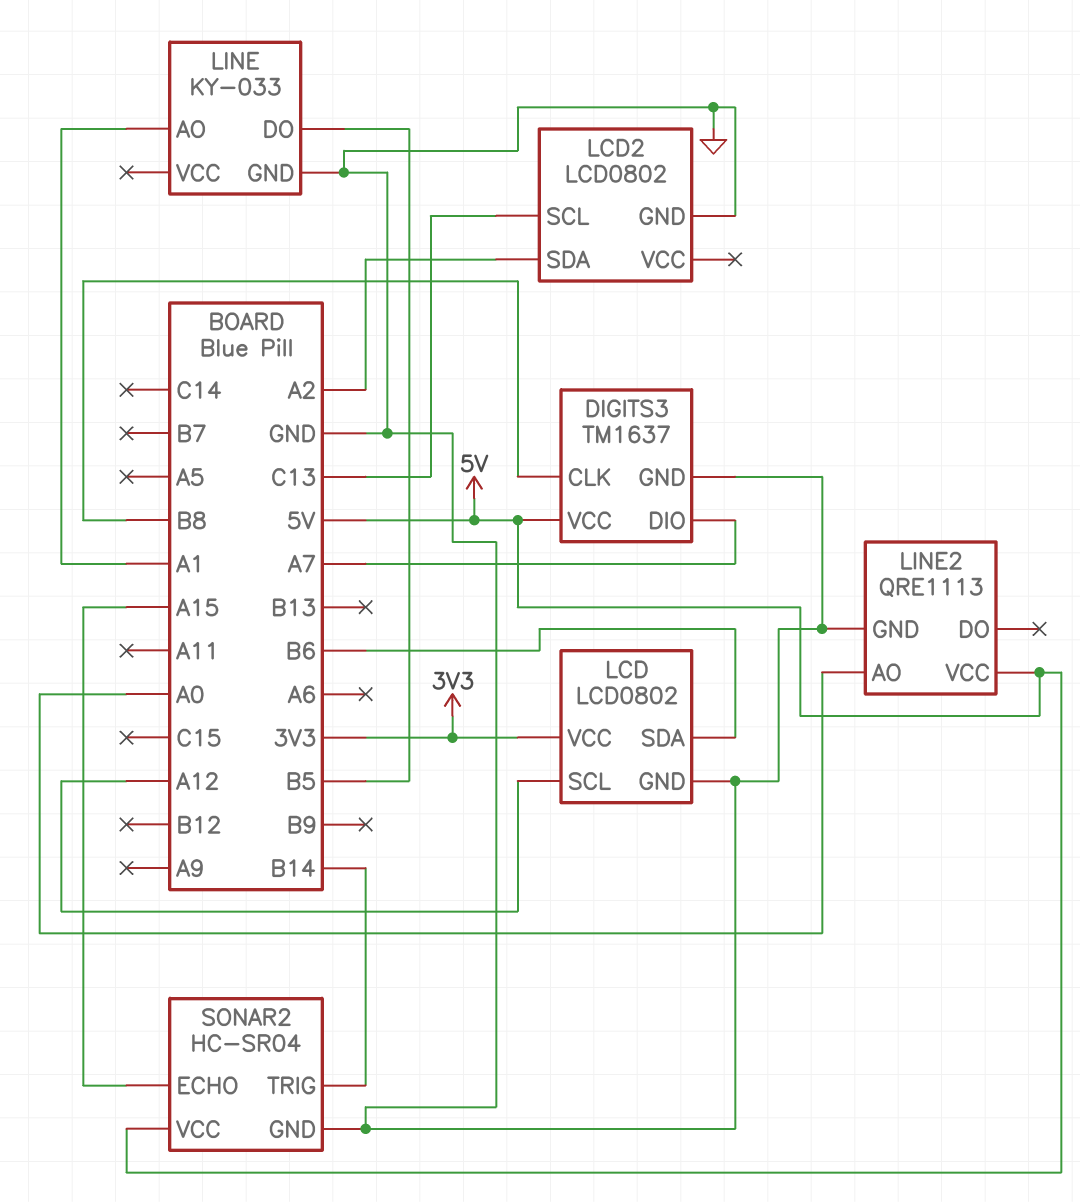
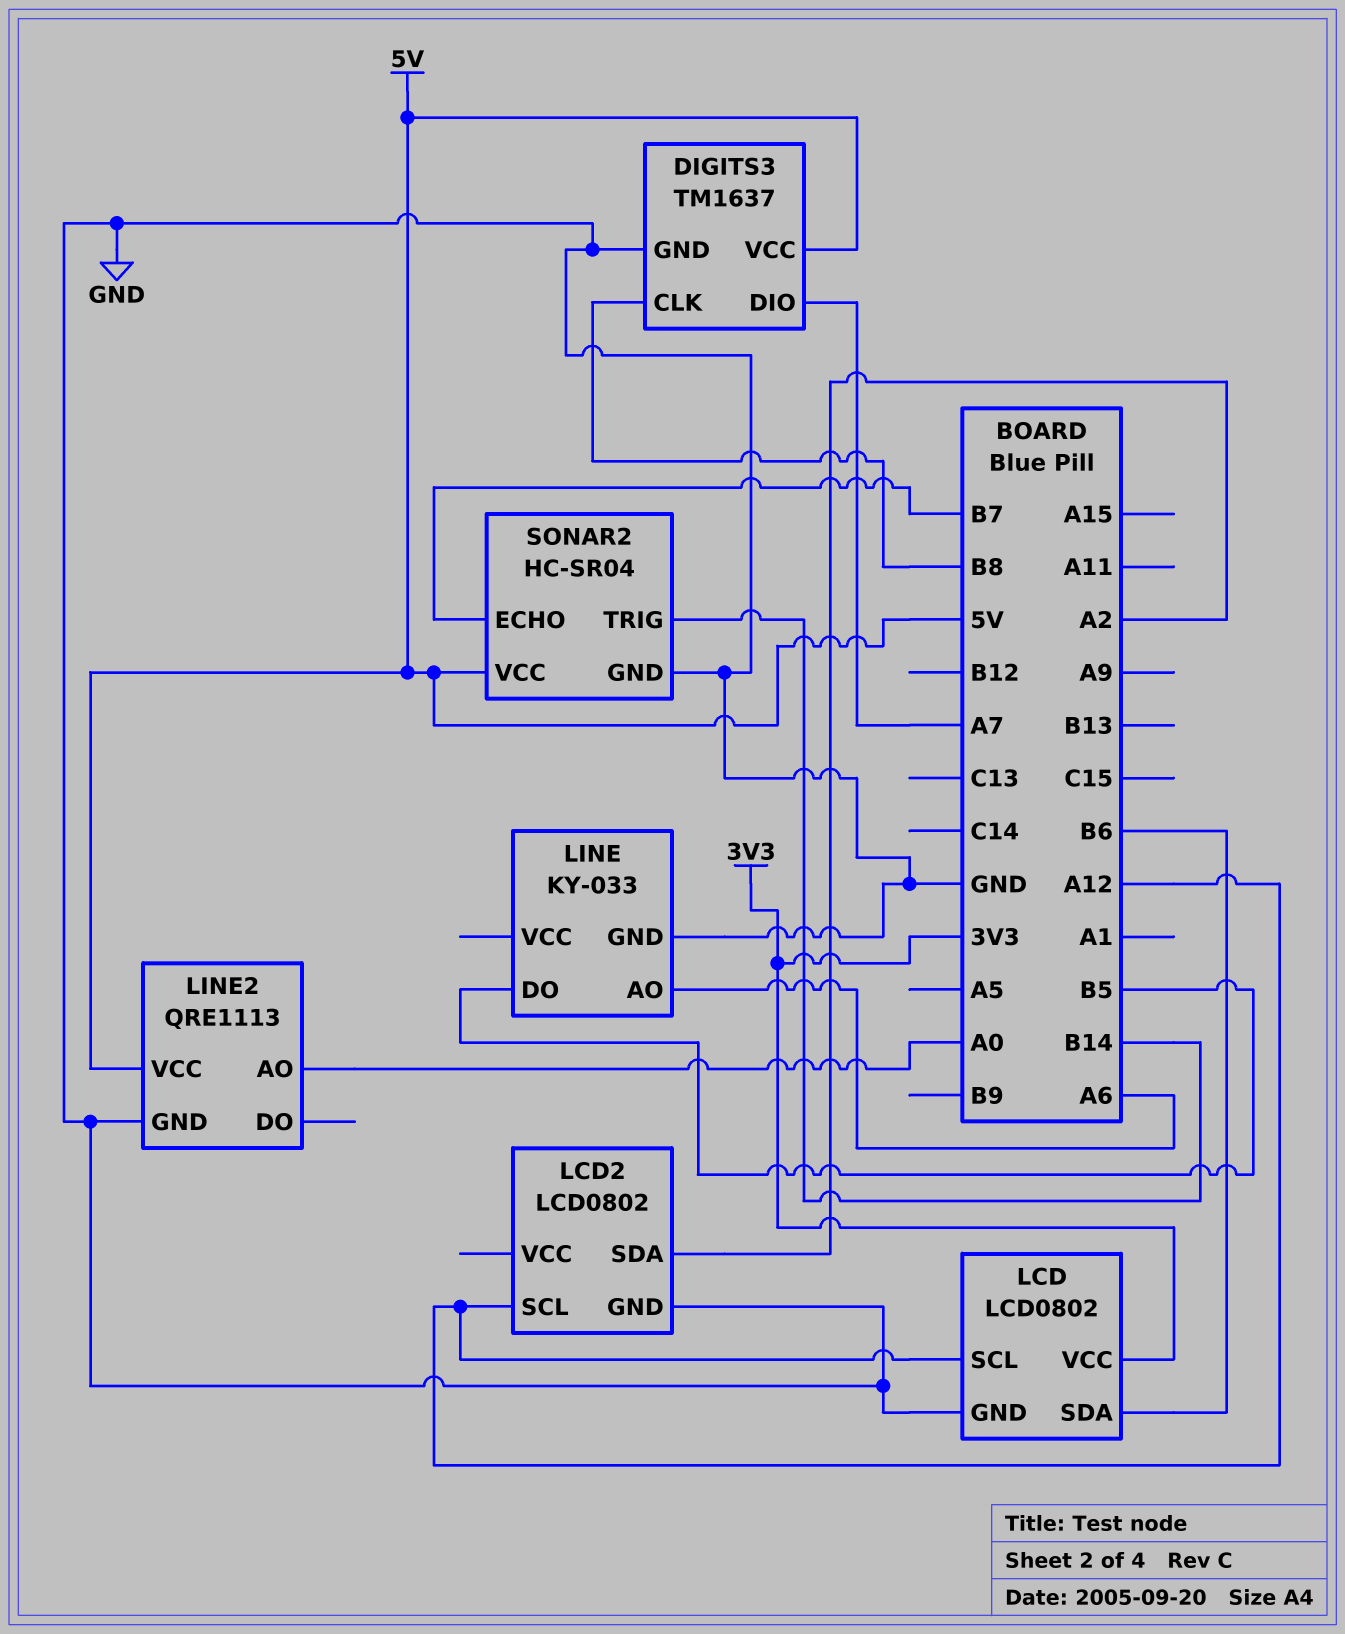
LCD2 pin SCL: C13 -> A12
LINE pin AO: A1 -> A6
SONAR2 pin ECHO: A15 -> B7

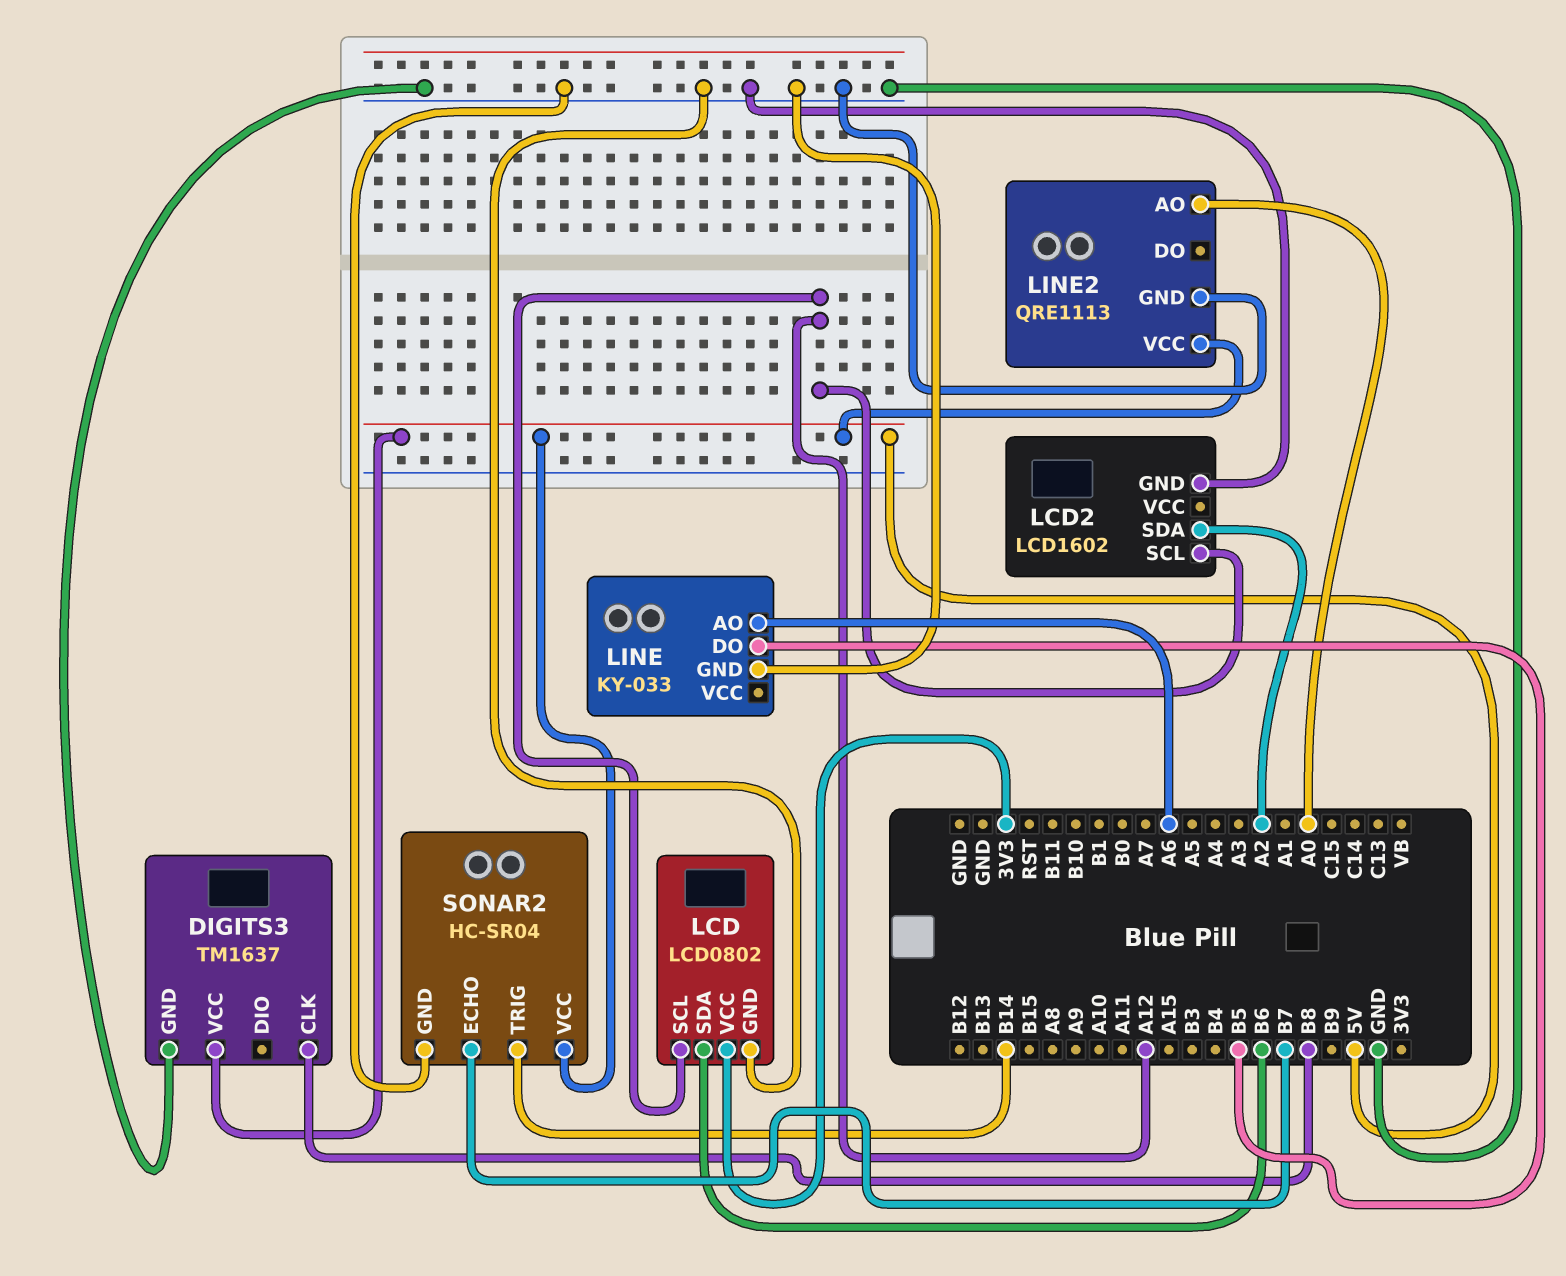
DIGITS3 pin DIO: A7 -> none
LCD2: LCD0802 -> LCD1602

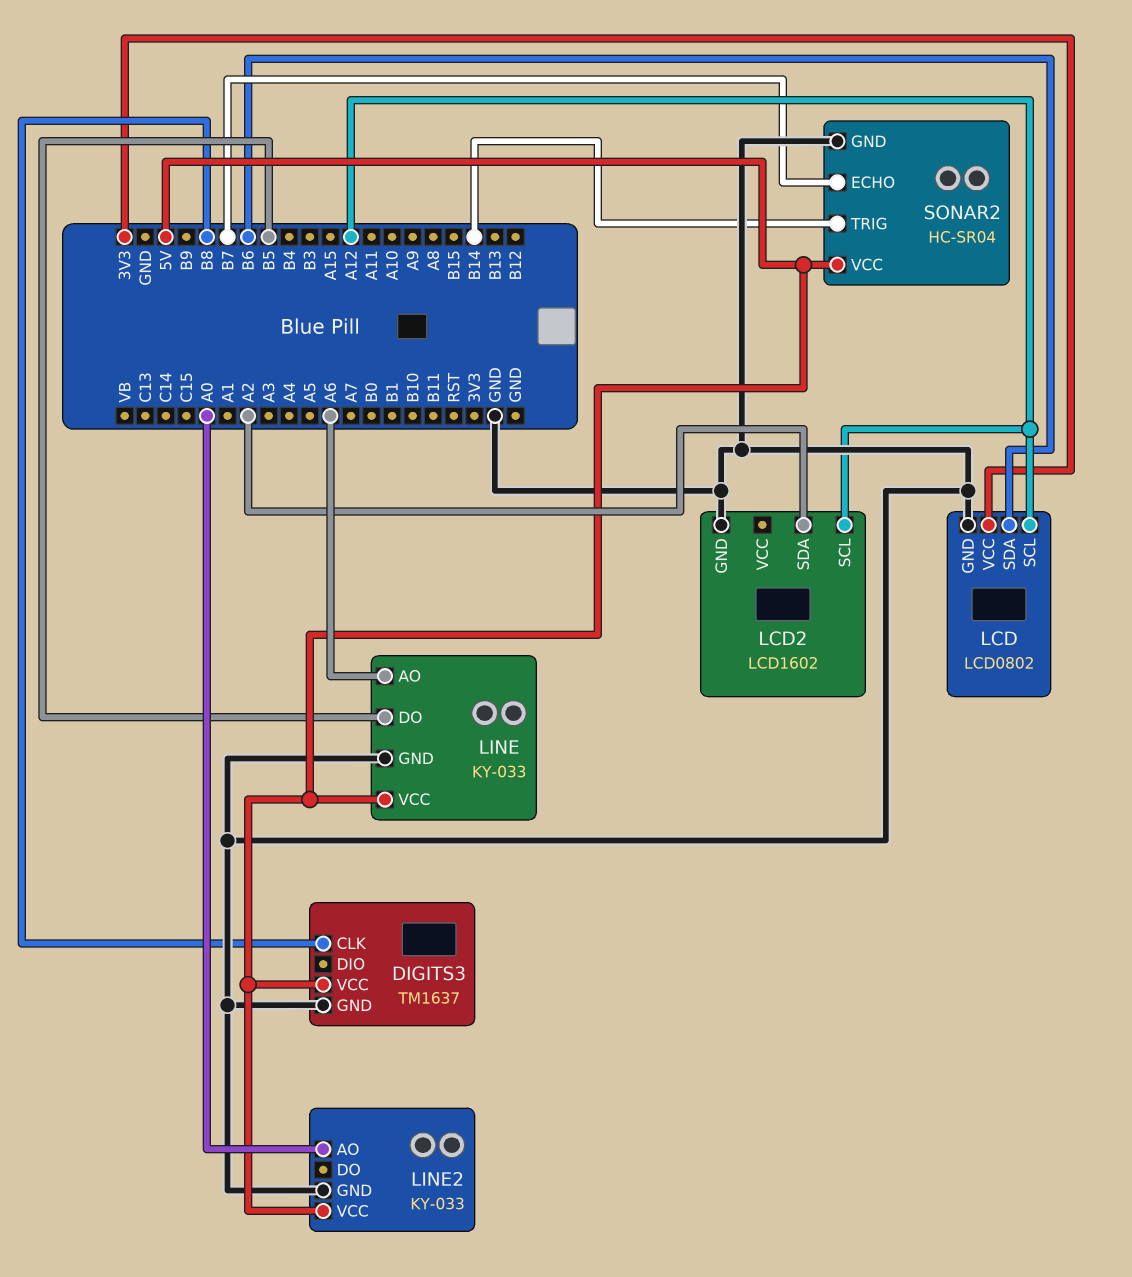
LINE pin VCC: none -> 5V
LINE2: QRE1113 -> KY-033

